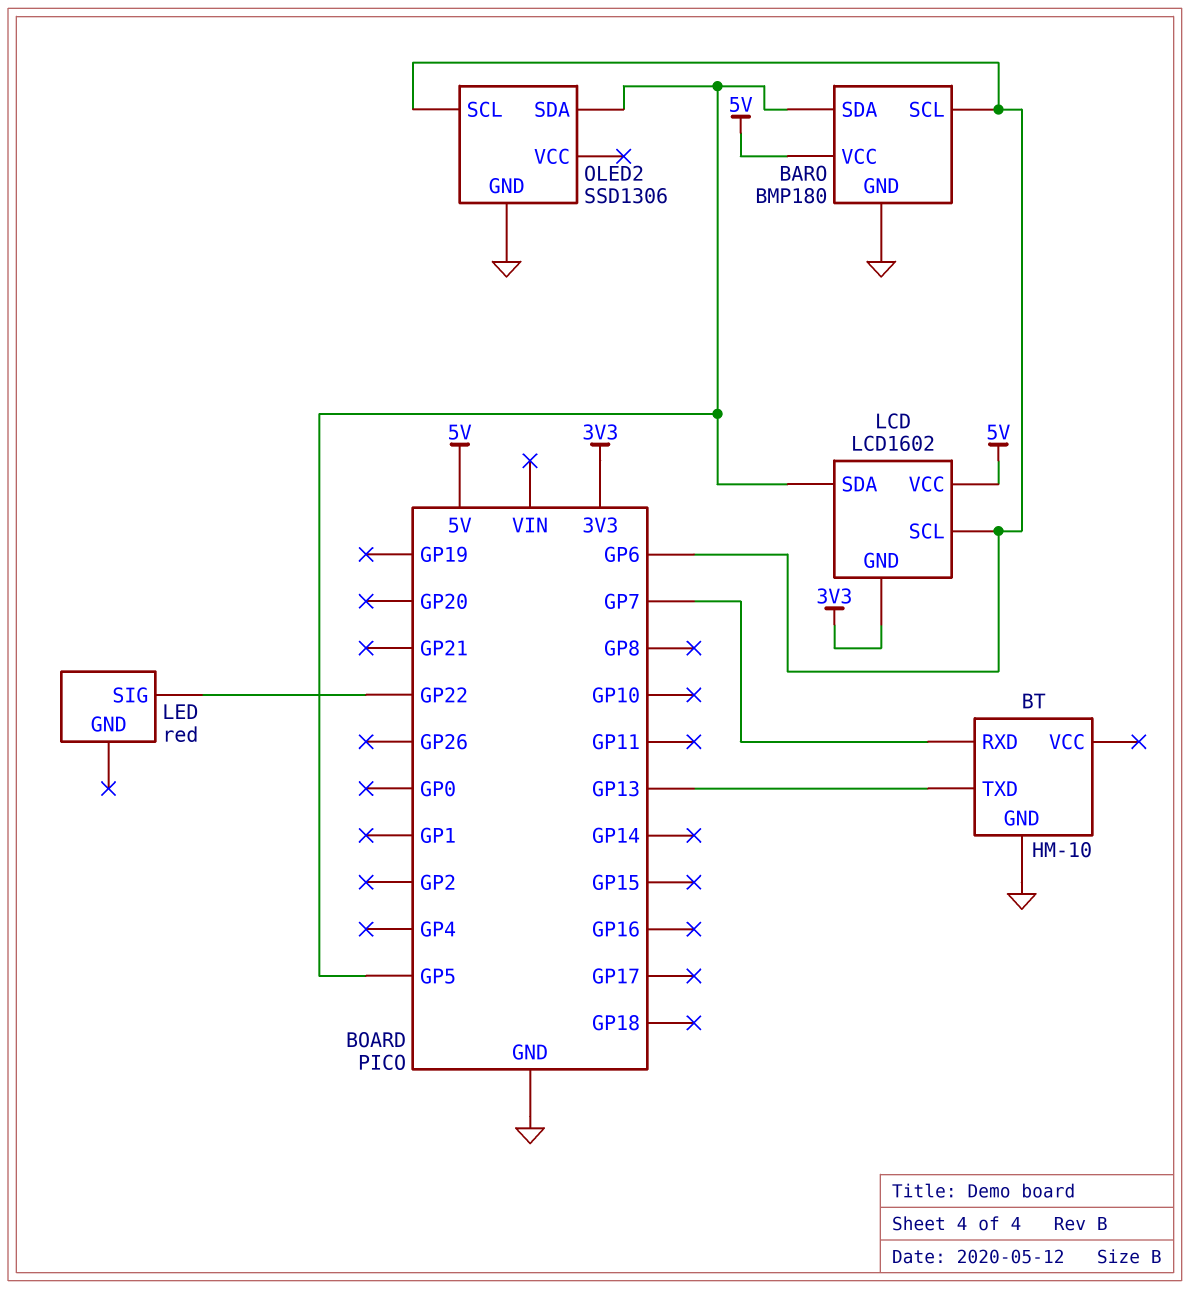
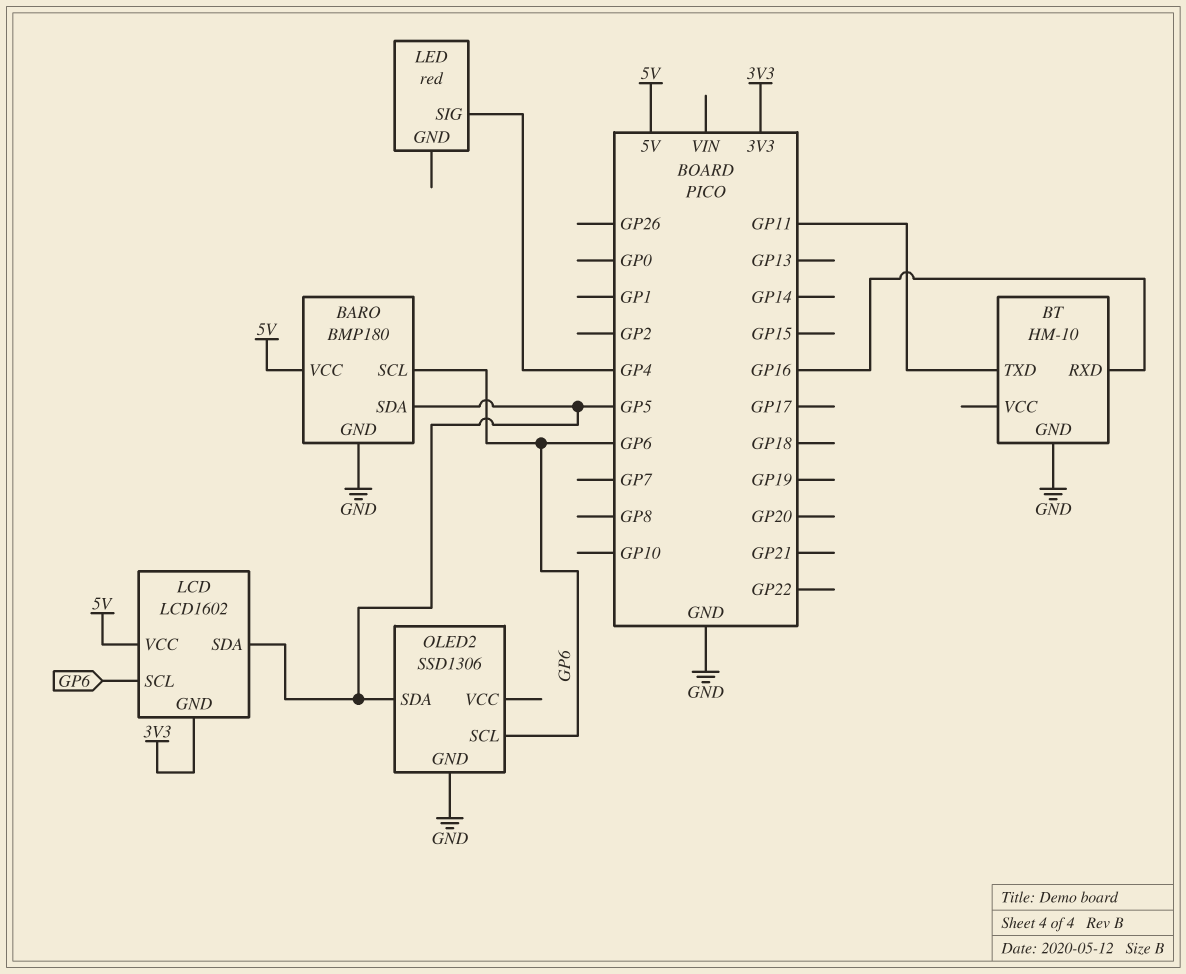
BT pin RXD: GP7 -> GP16
BT pin TXD: GP13 -> GP11
LED pin SIG: GP22 -> GP4

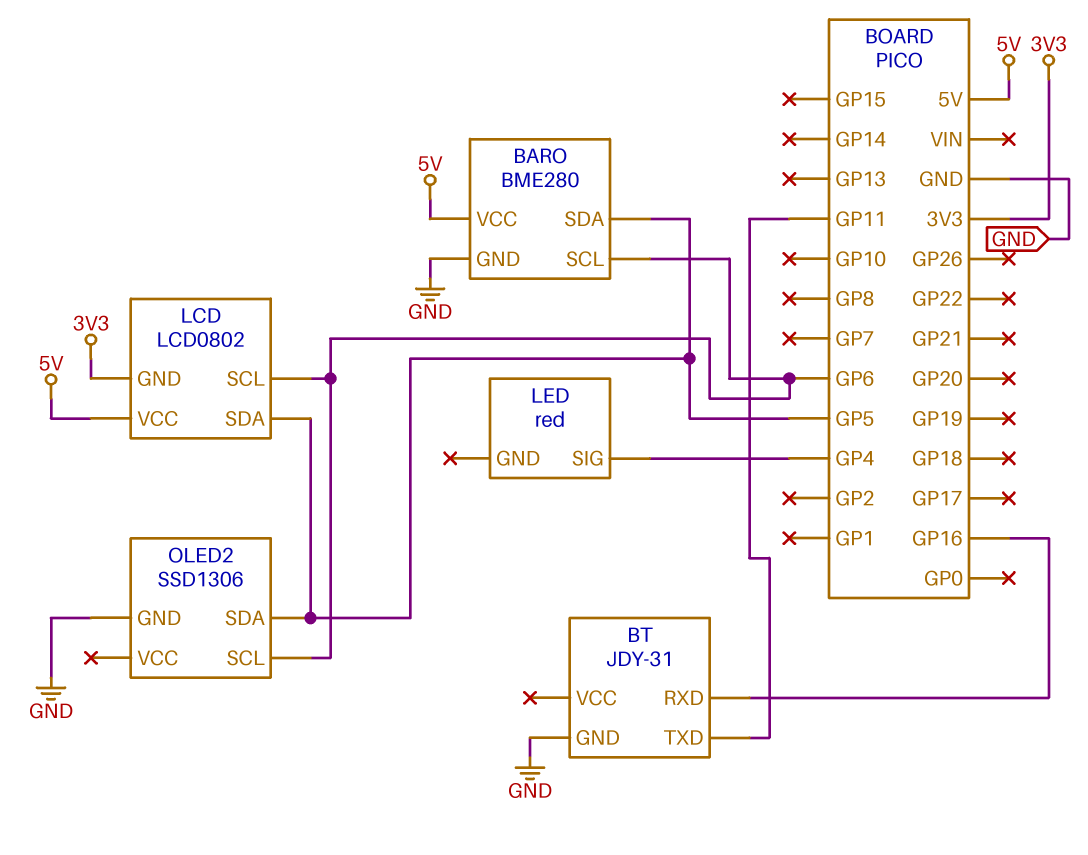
BARO: BMP180 -> BME280
BT: HM-10 -> JDY-31
LCD: LCD1602 -> LCD0802

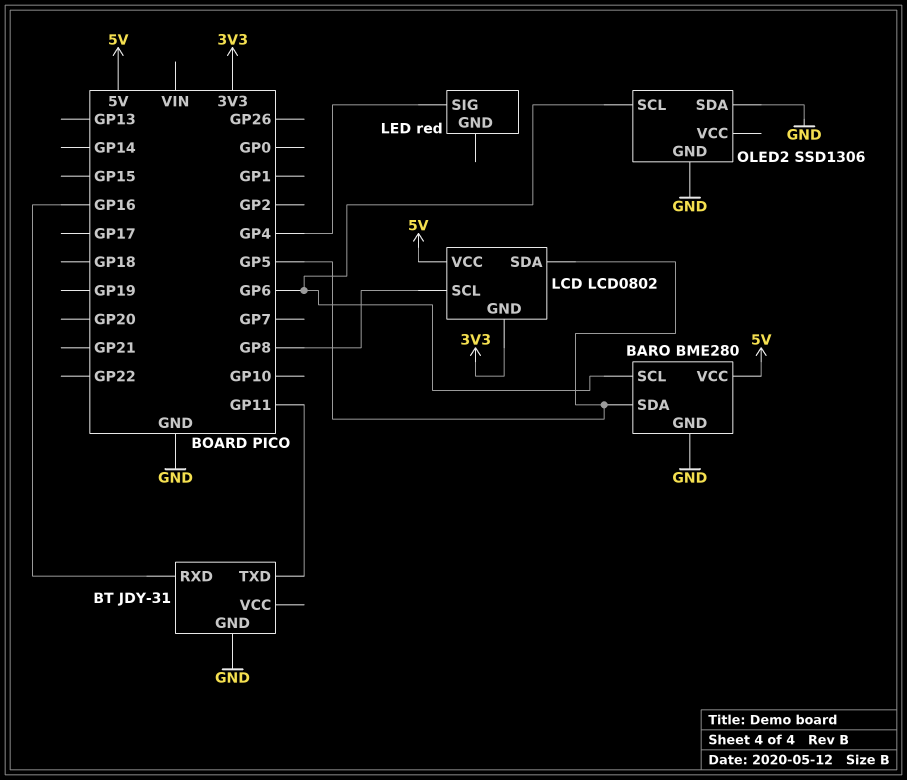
LCD pin SCL: GP6 -> GP8
OLED2 pin SDA: GP5 -> GND

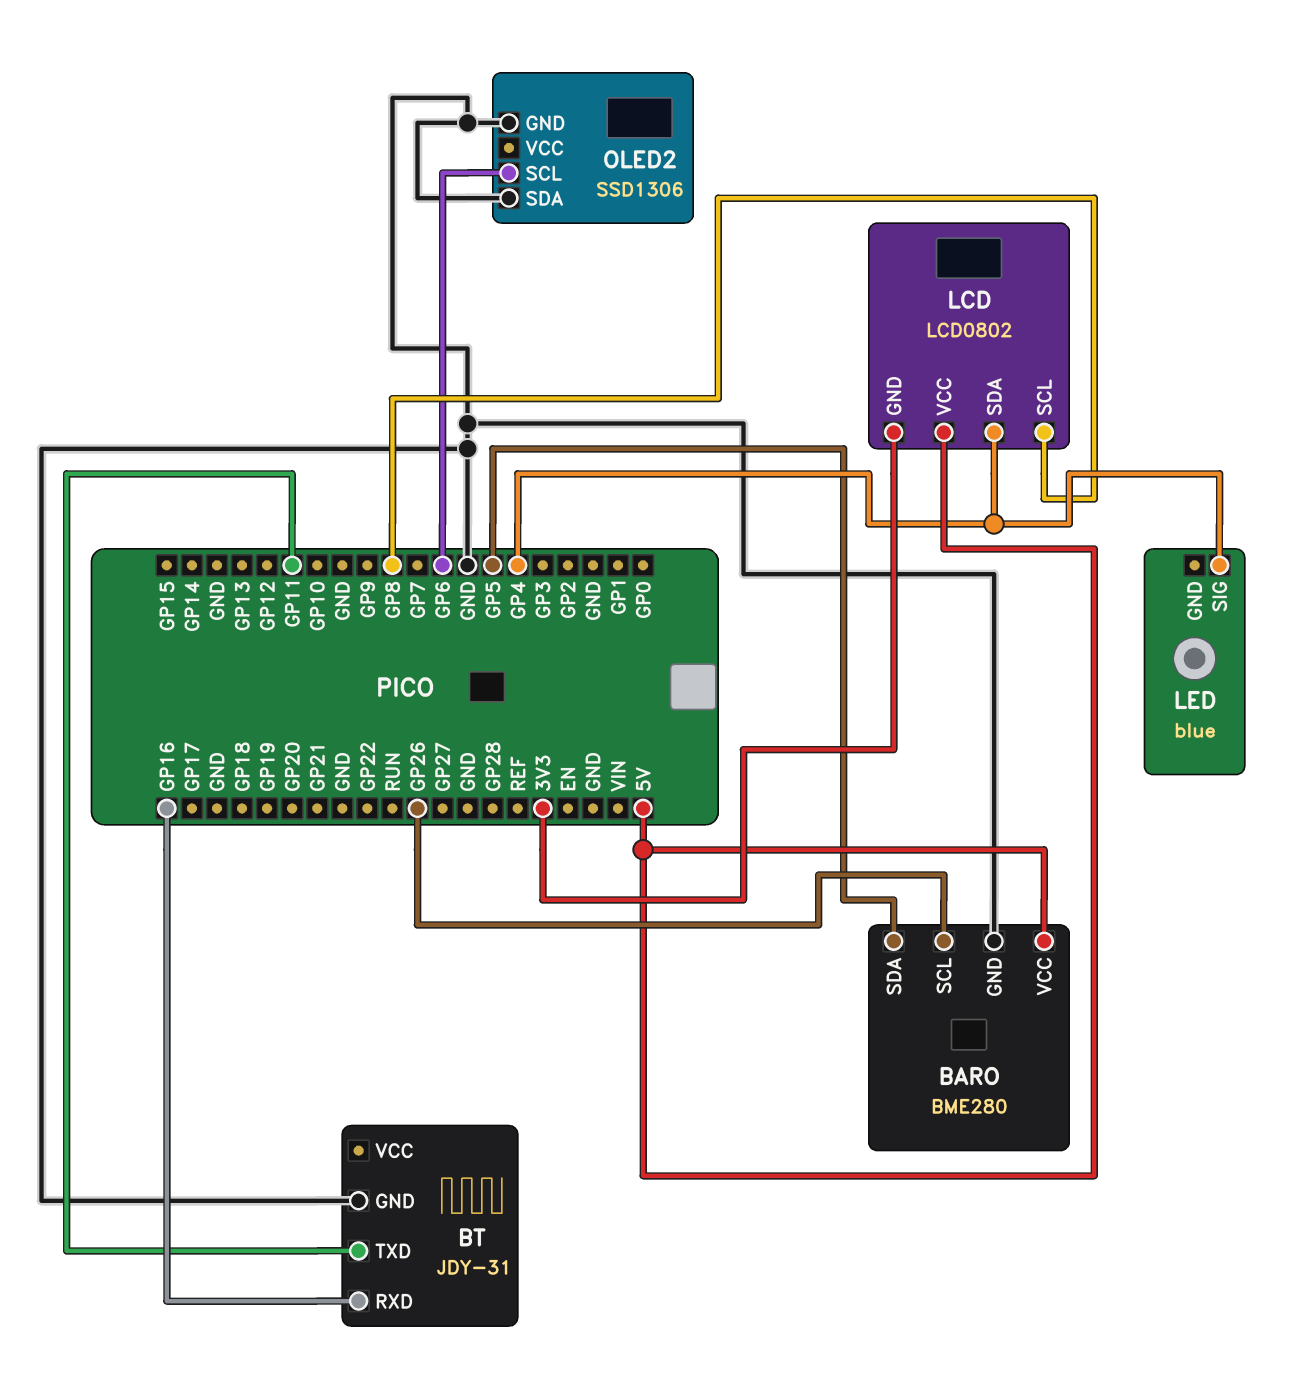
BARO pin SCL: GP6 -> GP26
LCD pin SDA: GP5 -> GP4
LED: red -> blue

